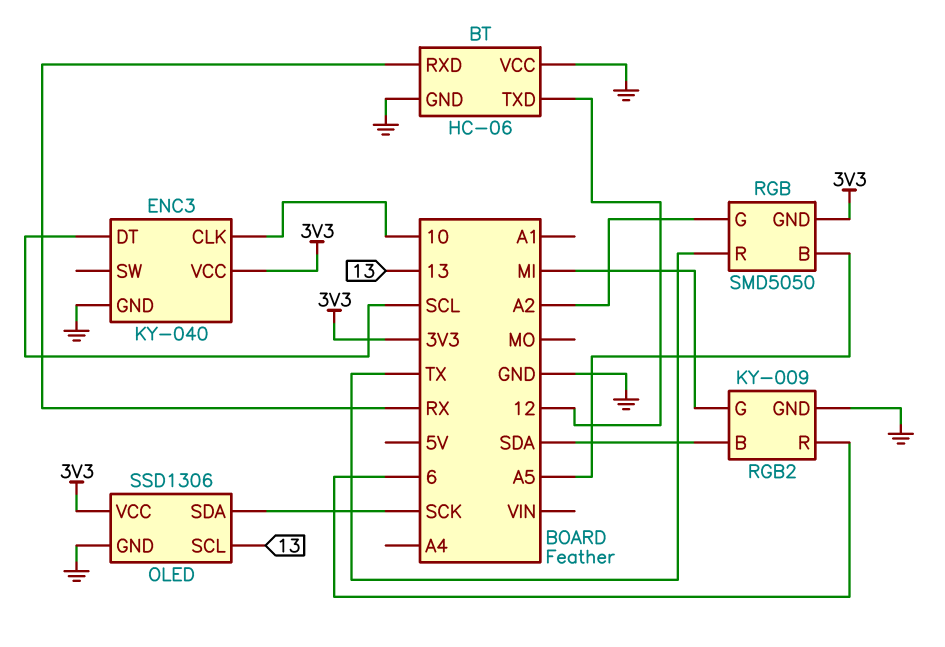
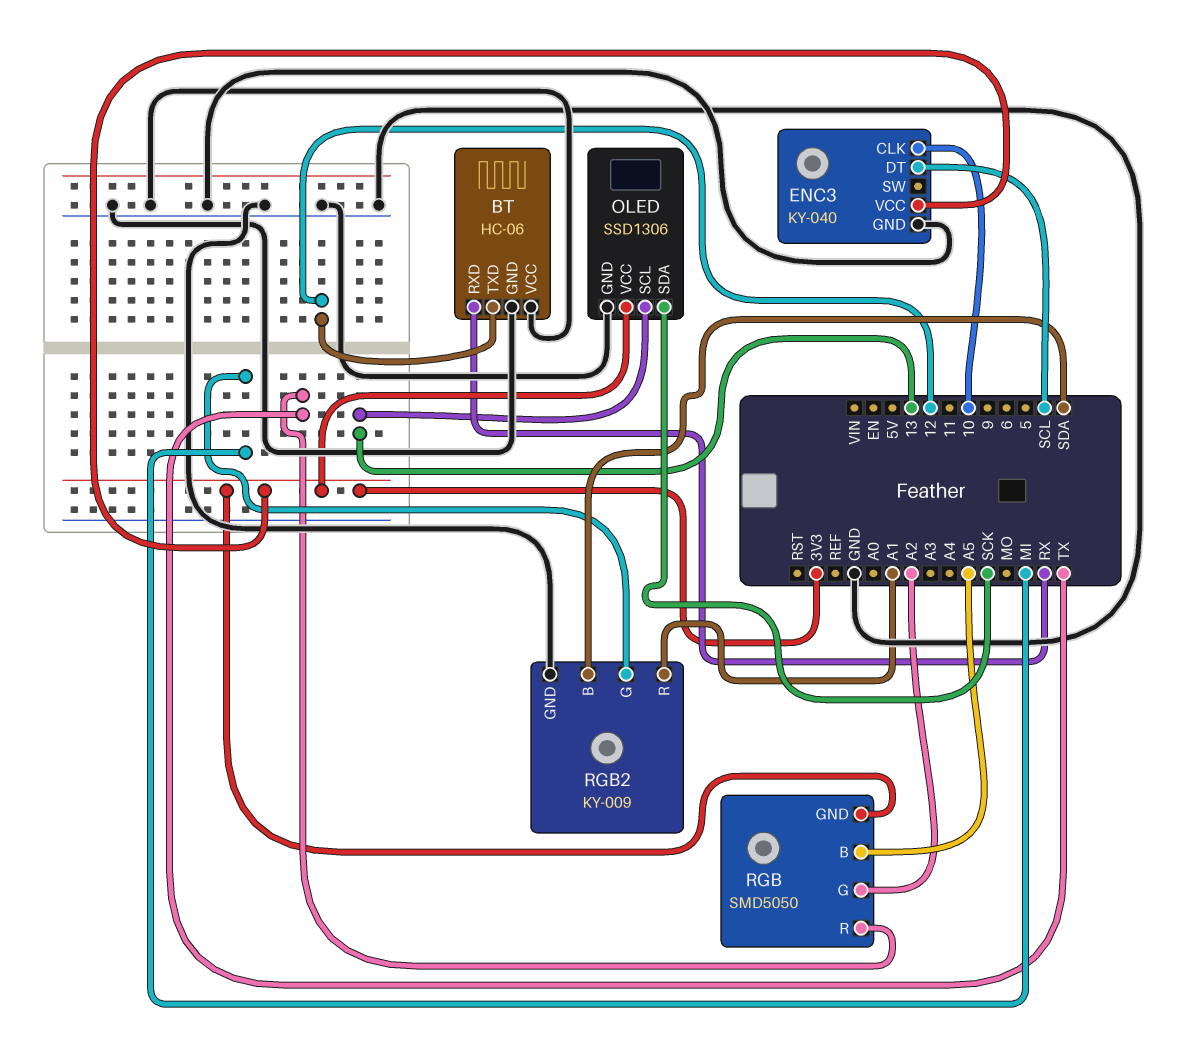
RGB2 pin R: 6 -> A1

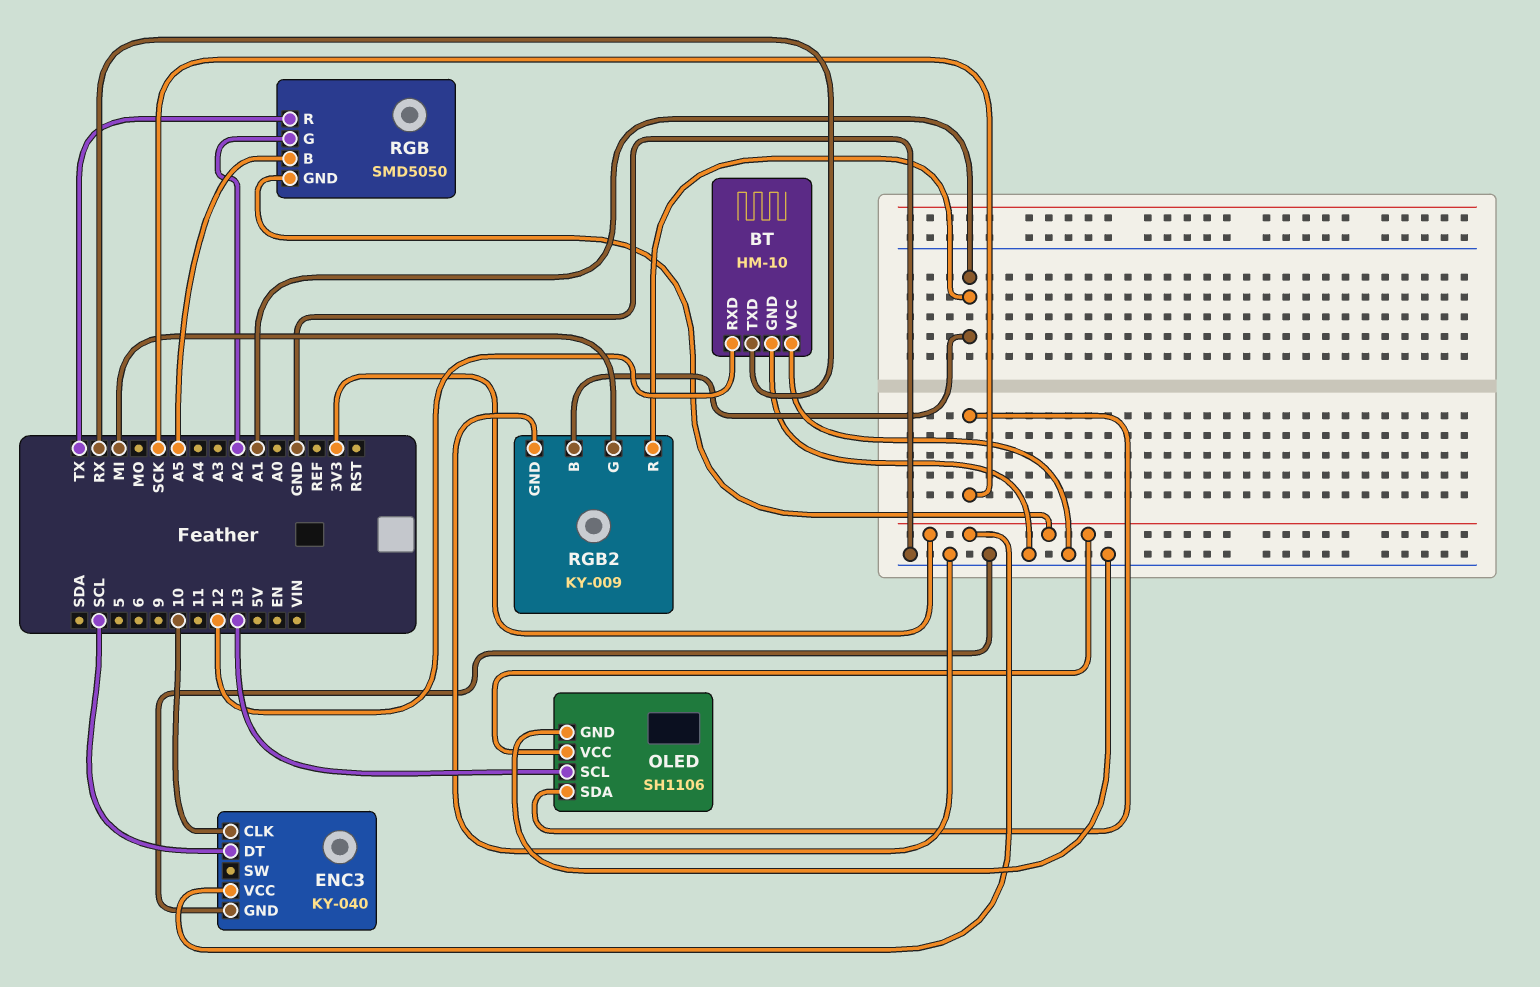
BT: HC-06 -> HM-10
BT pin RXD: RX -> 12
BT pin TXD: 12 -> RX
OLED: SSD1306 -> SH1106
RGB2 pin B: SDA -> A1

